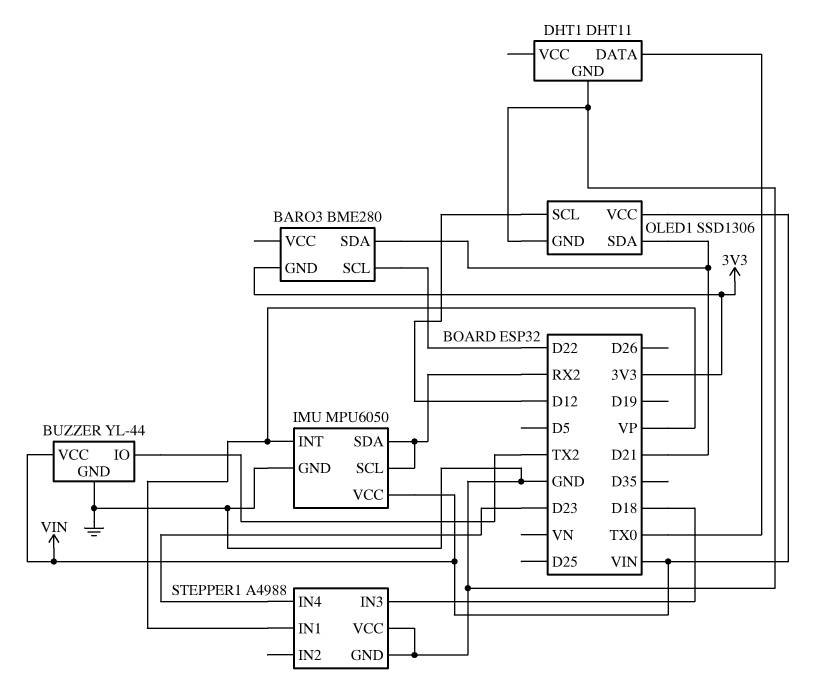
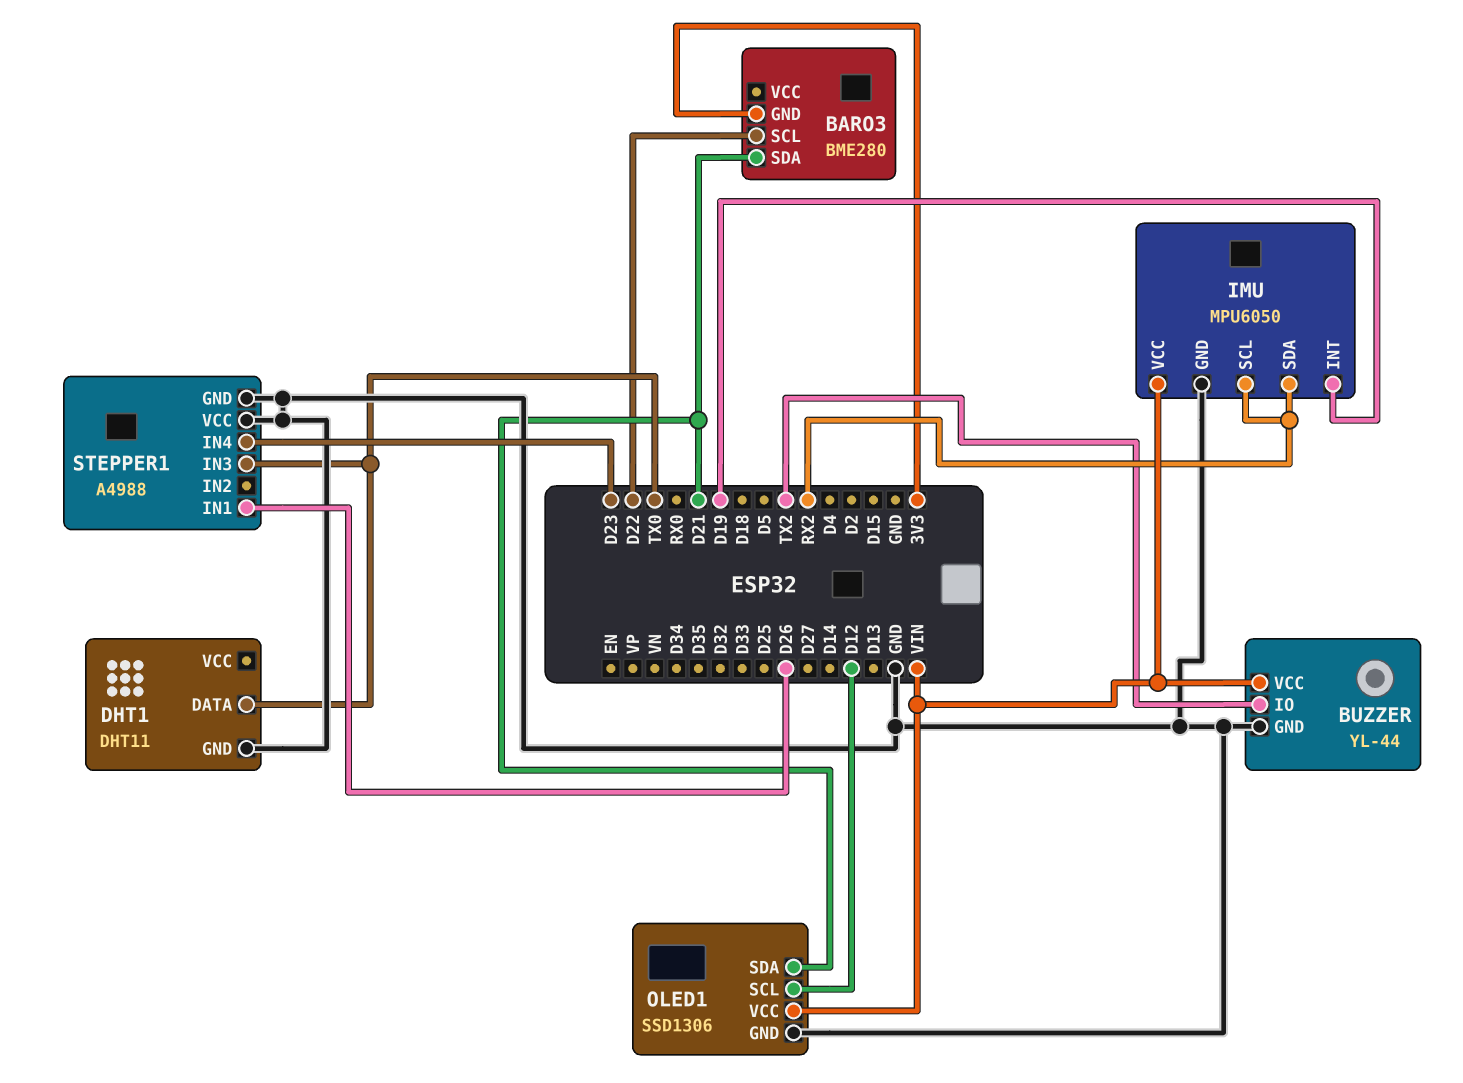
IMU pin INT: VP -> D19
STEPPER1 pin IN1: VP -> D26
STEPPER1 pin IN3: D18 -> TX0

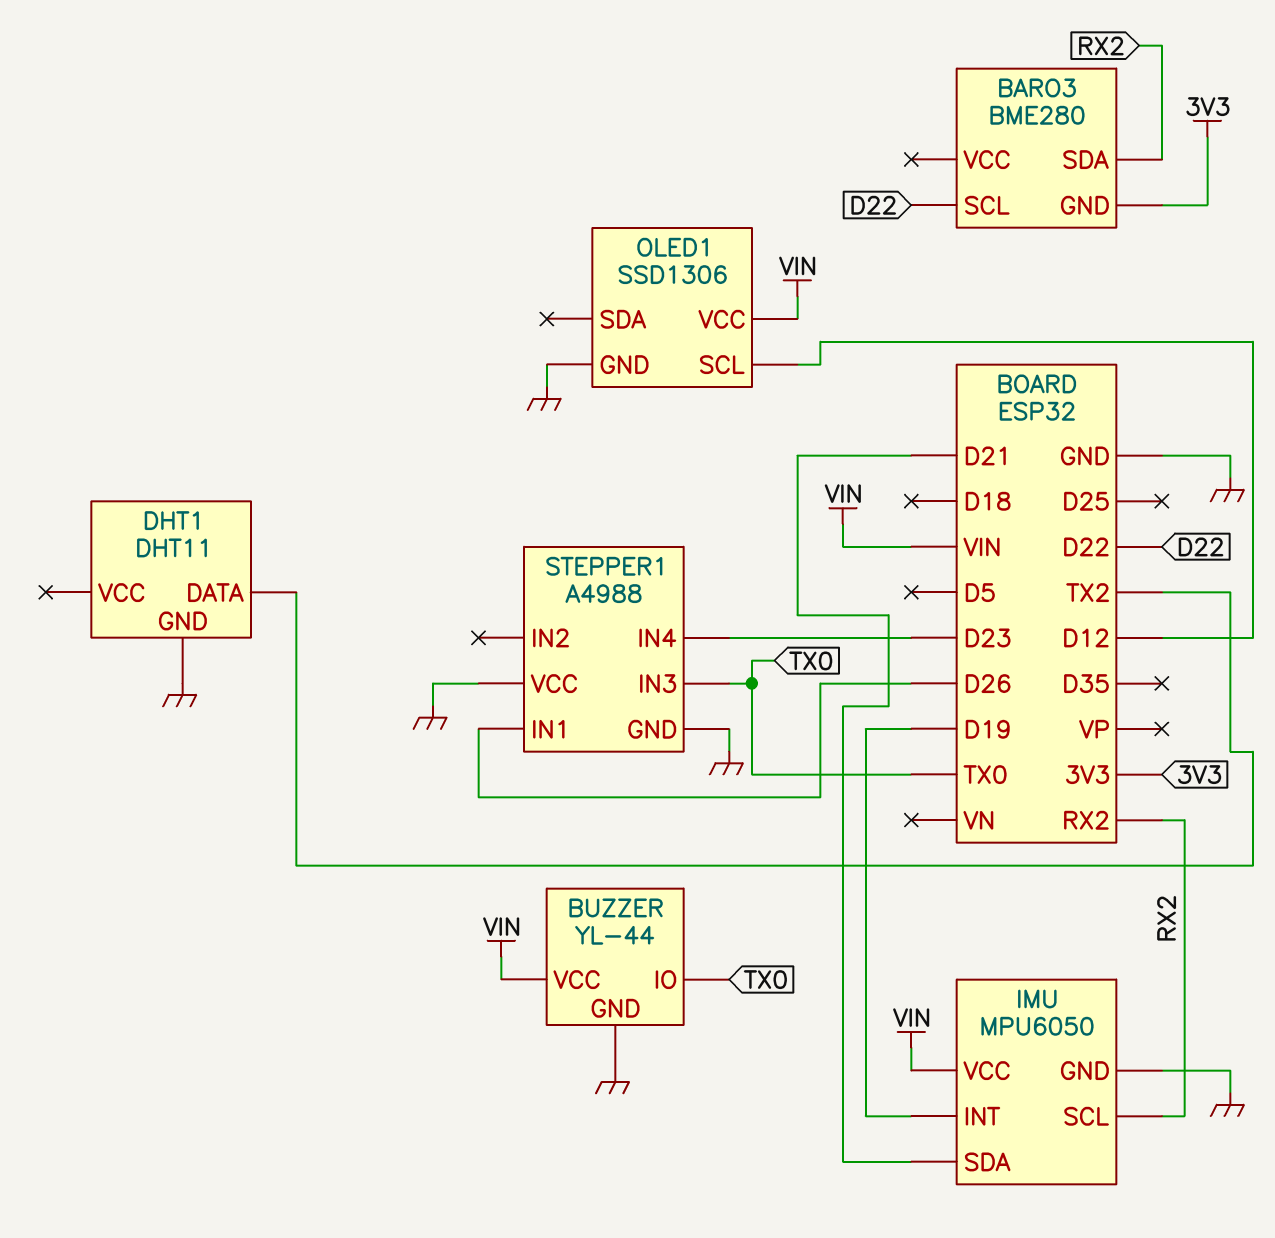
BARO3 pin SDA: D21 -> RX2
BUZZER pin IO: TX2 -> TX0
DHT1 pin DATA: TX0 -> TX2
IMU pin SDA: RX2 -> D21
OLED1 pin SDA: D21 -> none

